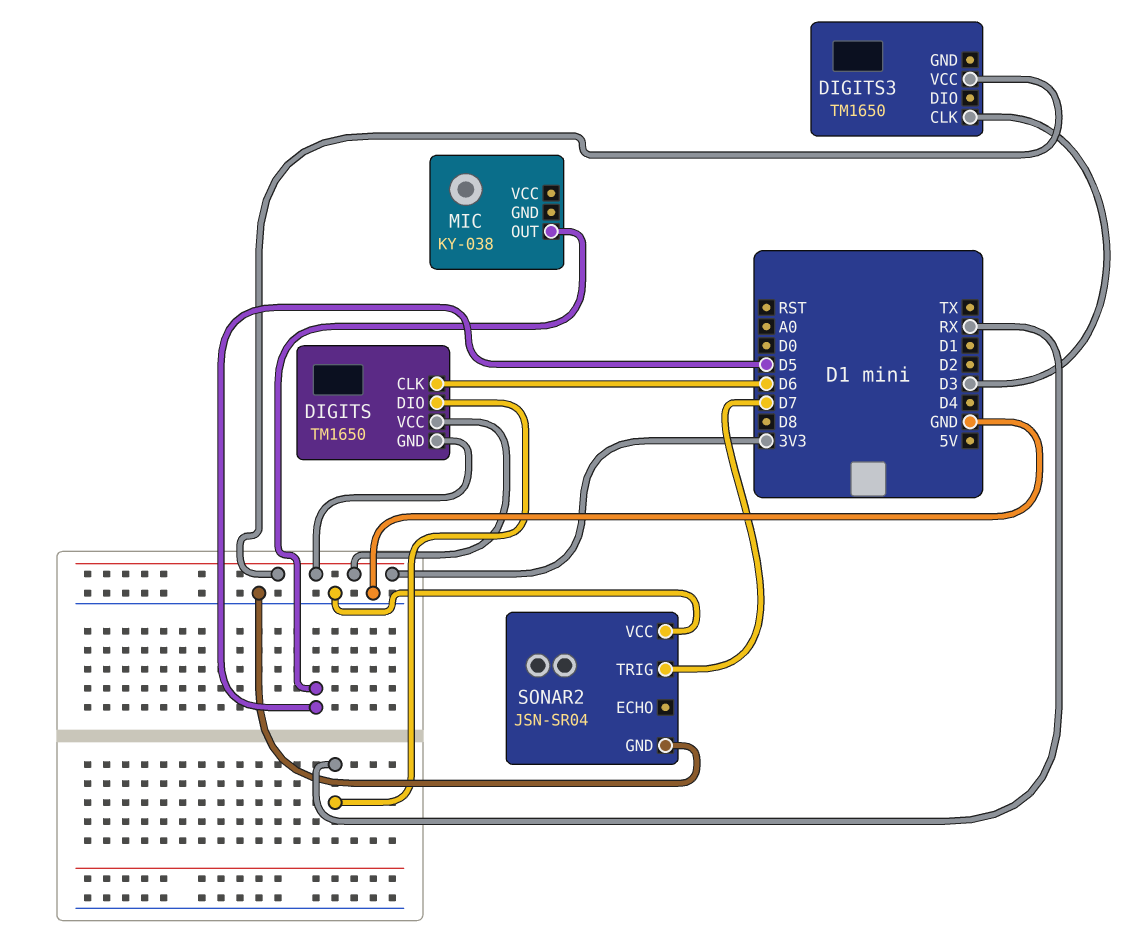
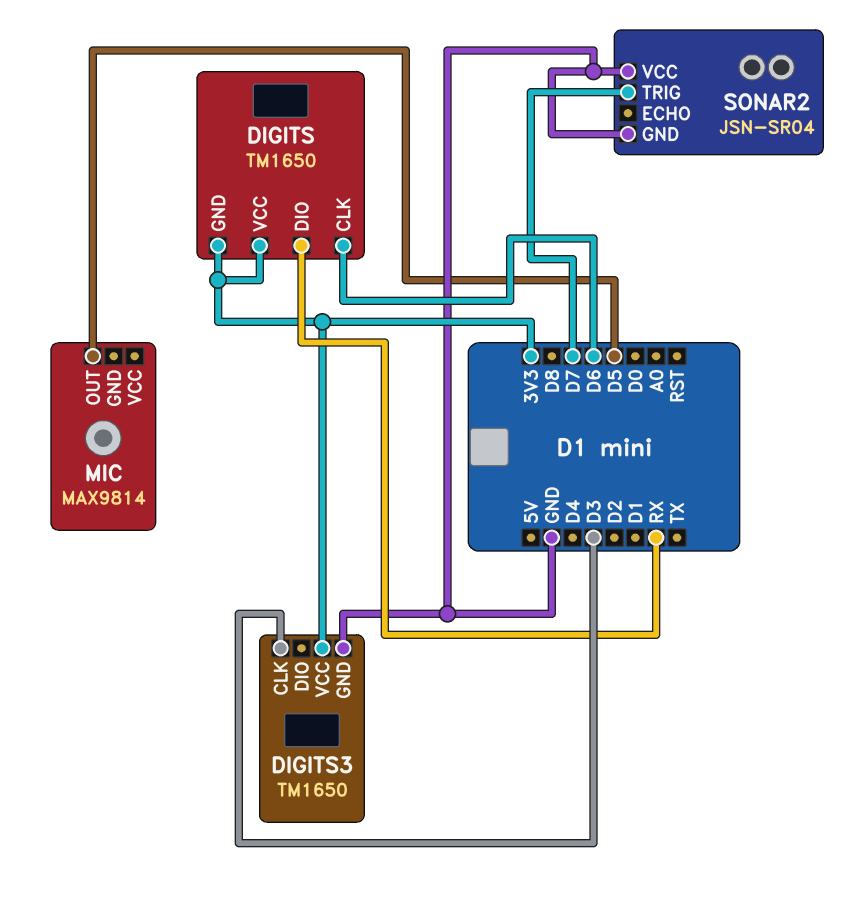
DIGITS3 pin GND: none -> GND
MIC: KY-038 -> MAX9814

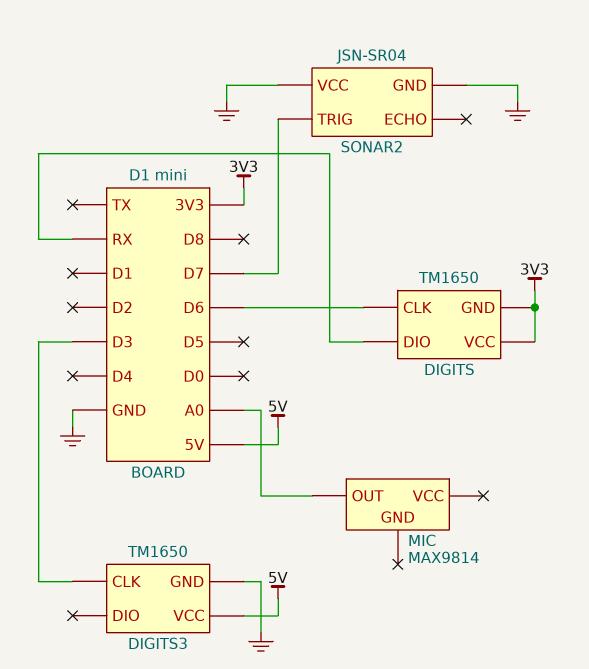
DIGITS3 pin VCC: 3V3 -> 5V
MIC pin OUT: D5 -> A0

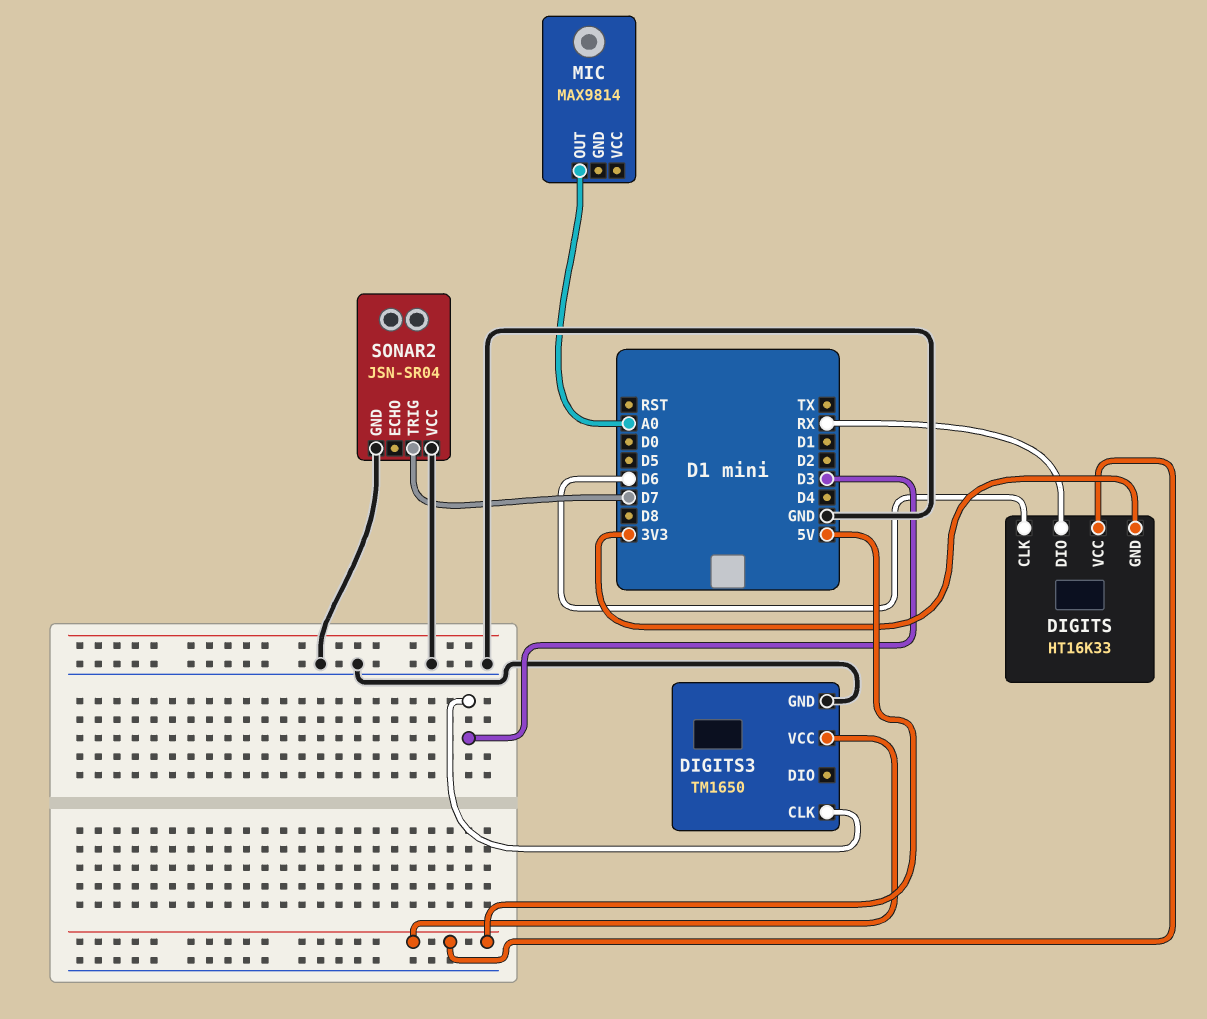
DIGITS: TM1650 -> HT16K33
DIGITS pin VCC: 3V3 -> 5V

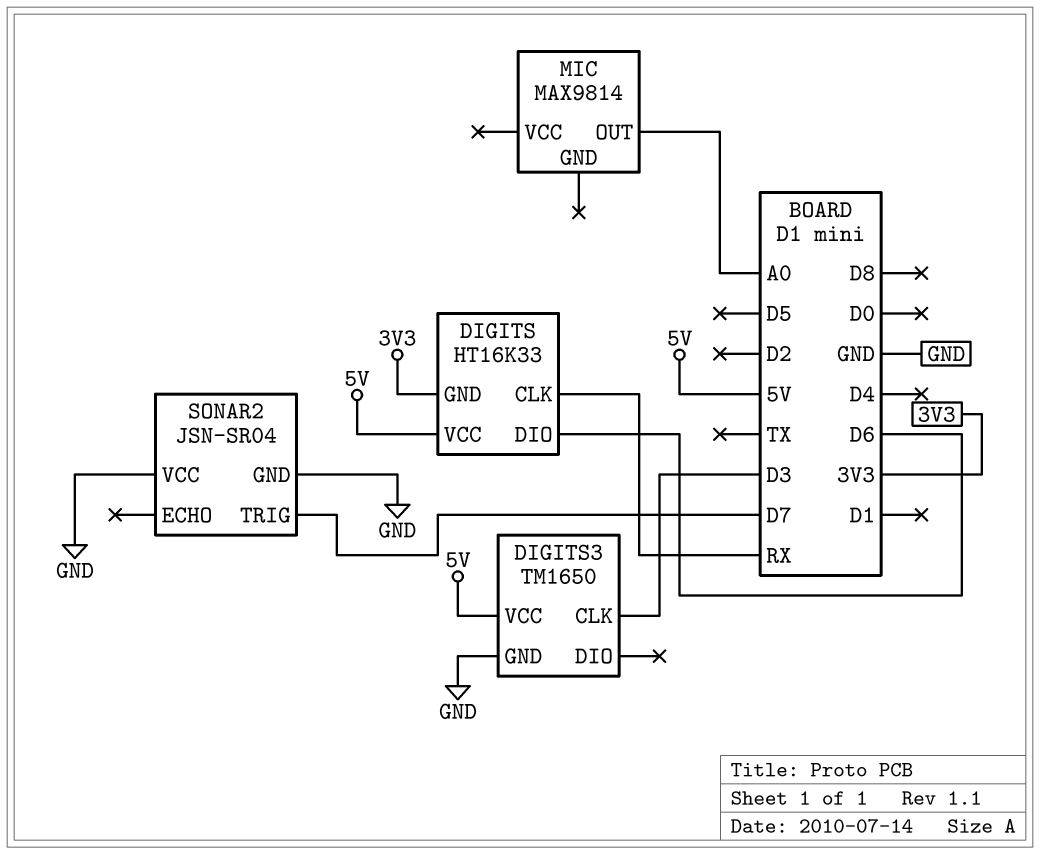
DIGITS pin CLK: D6 -> RX
DIGITS pin DIO: RX -> D6

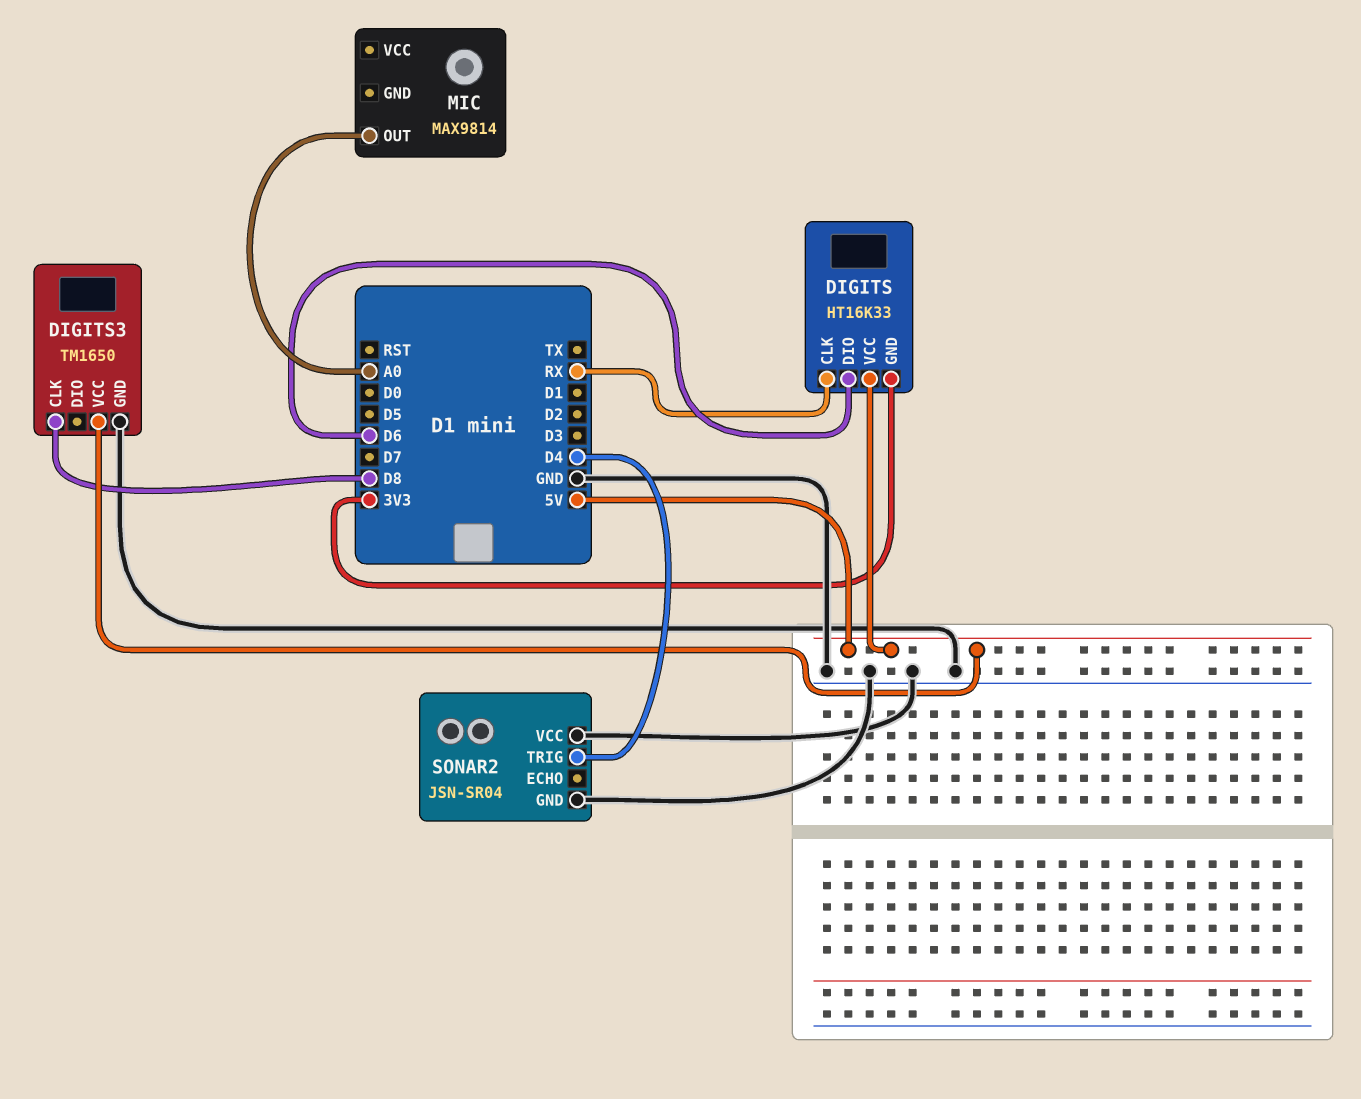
DIGITS3 pin CLK: D3 -> D8
SONAR2 pin TRIG: D7 -> D4

